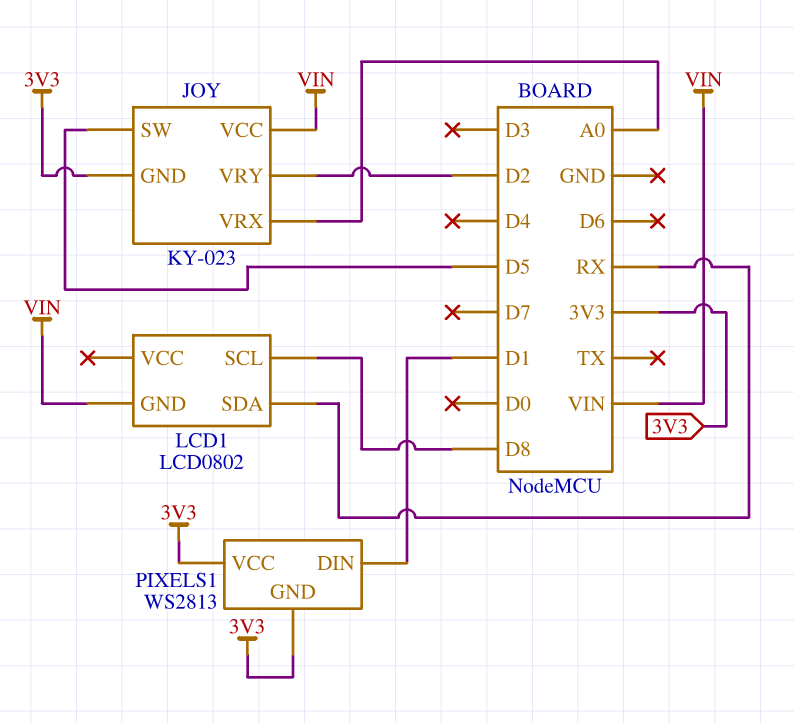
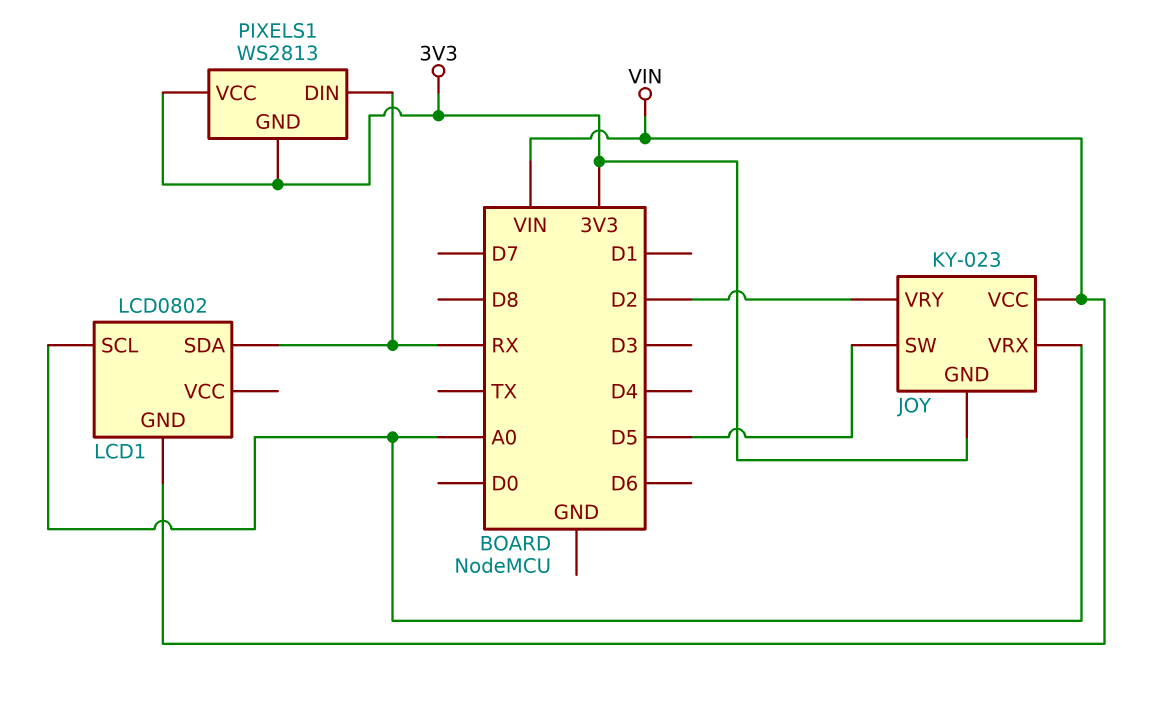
LCD1 pin SCL: D8 -> A0
PIXELS1 pin DIN: D1 -> RX

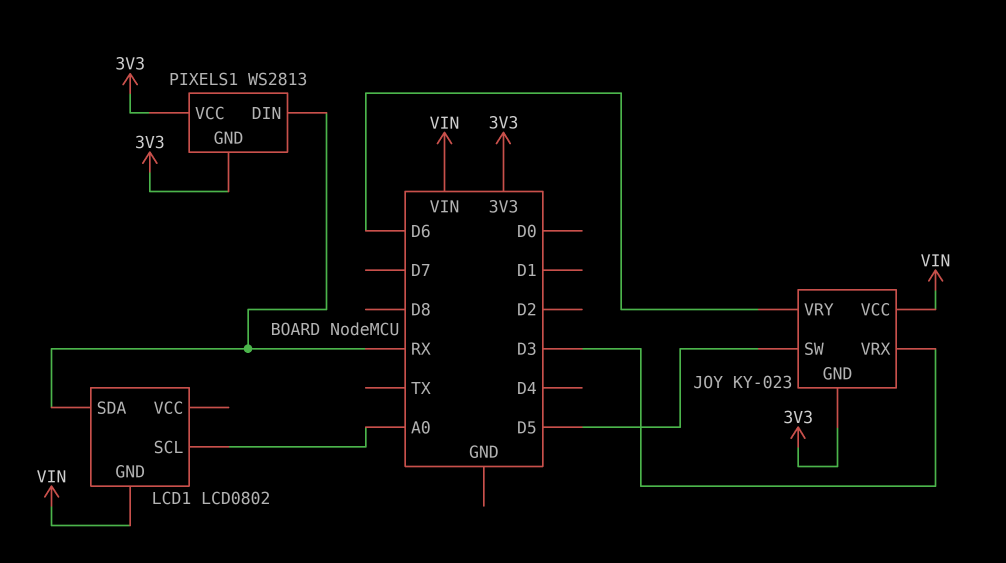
JOY pin VRX: A0 -> D3
JOY pin VRY: D2 -> D6

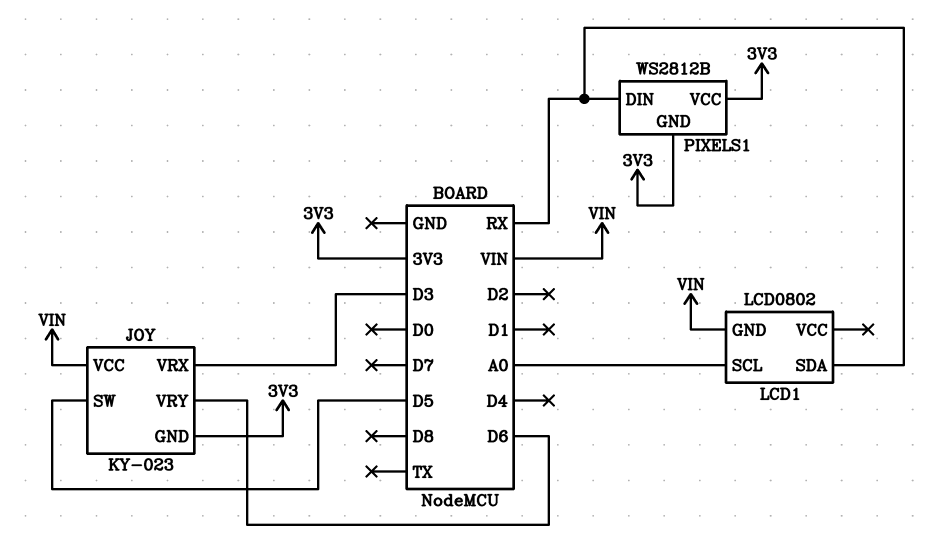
PIXELS1: WS2813 -> WS2812B

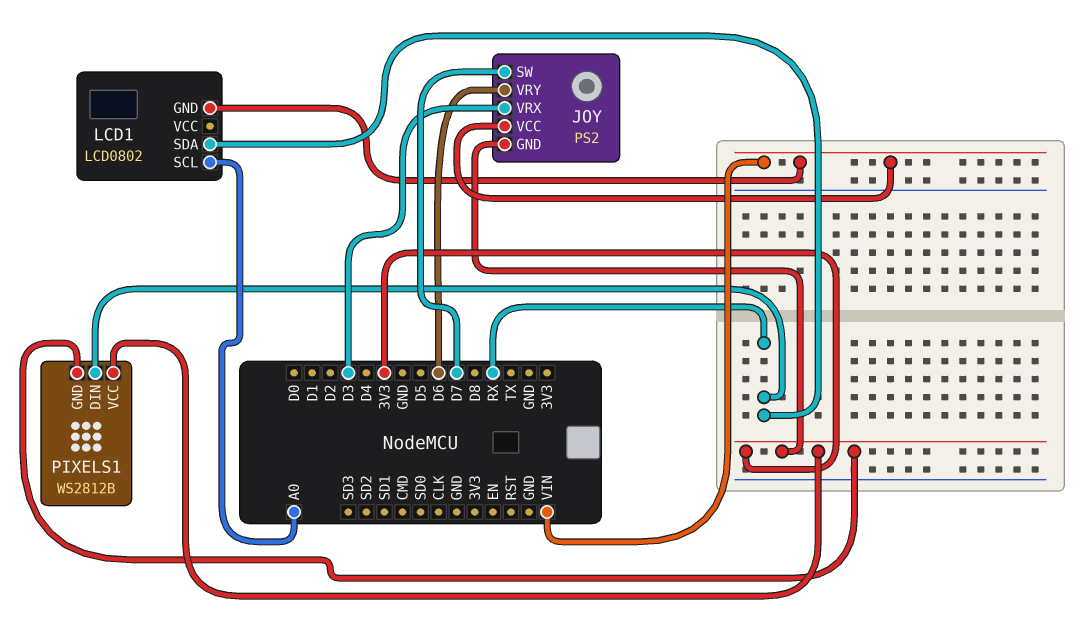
JOY: KY-023 -> PS2
JOY pin SW: D5 -> D7

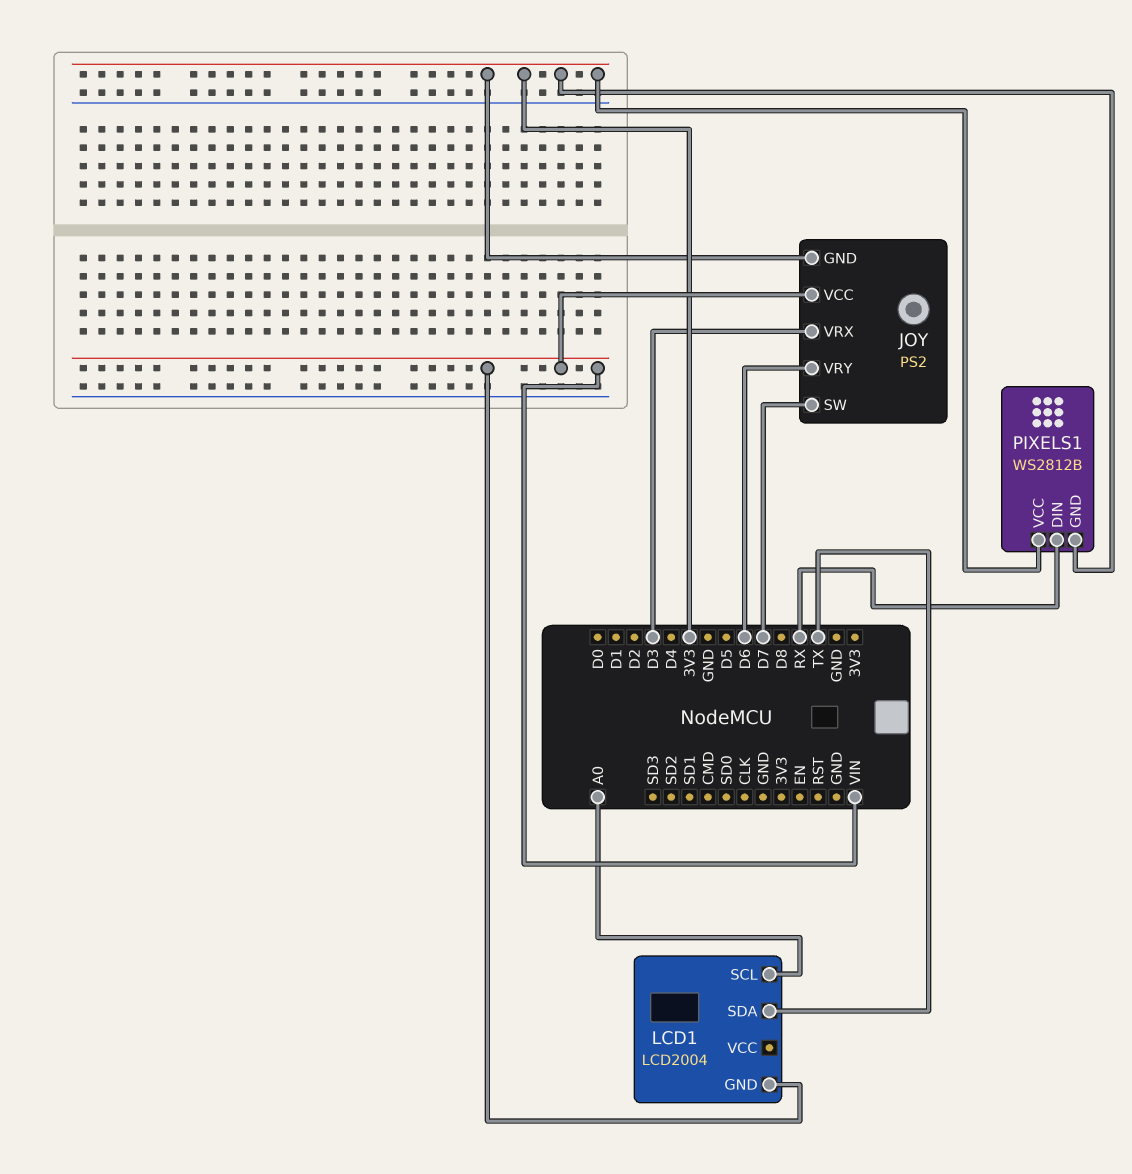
LCD1: LCD0802 -> LCD2004
LCD1 pin SDA: RX -> TX

